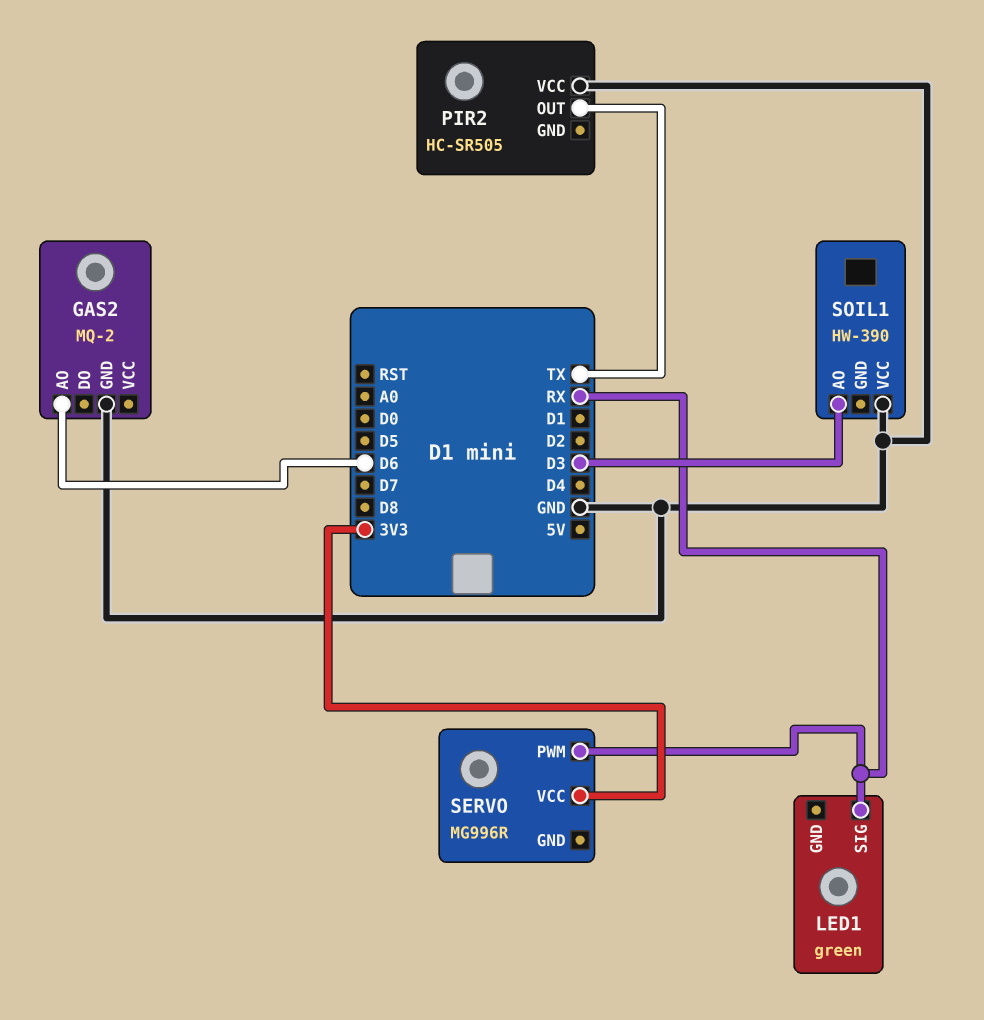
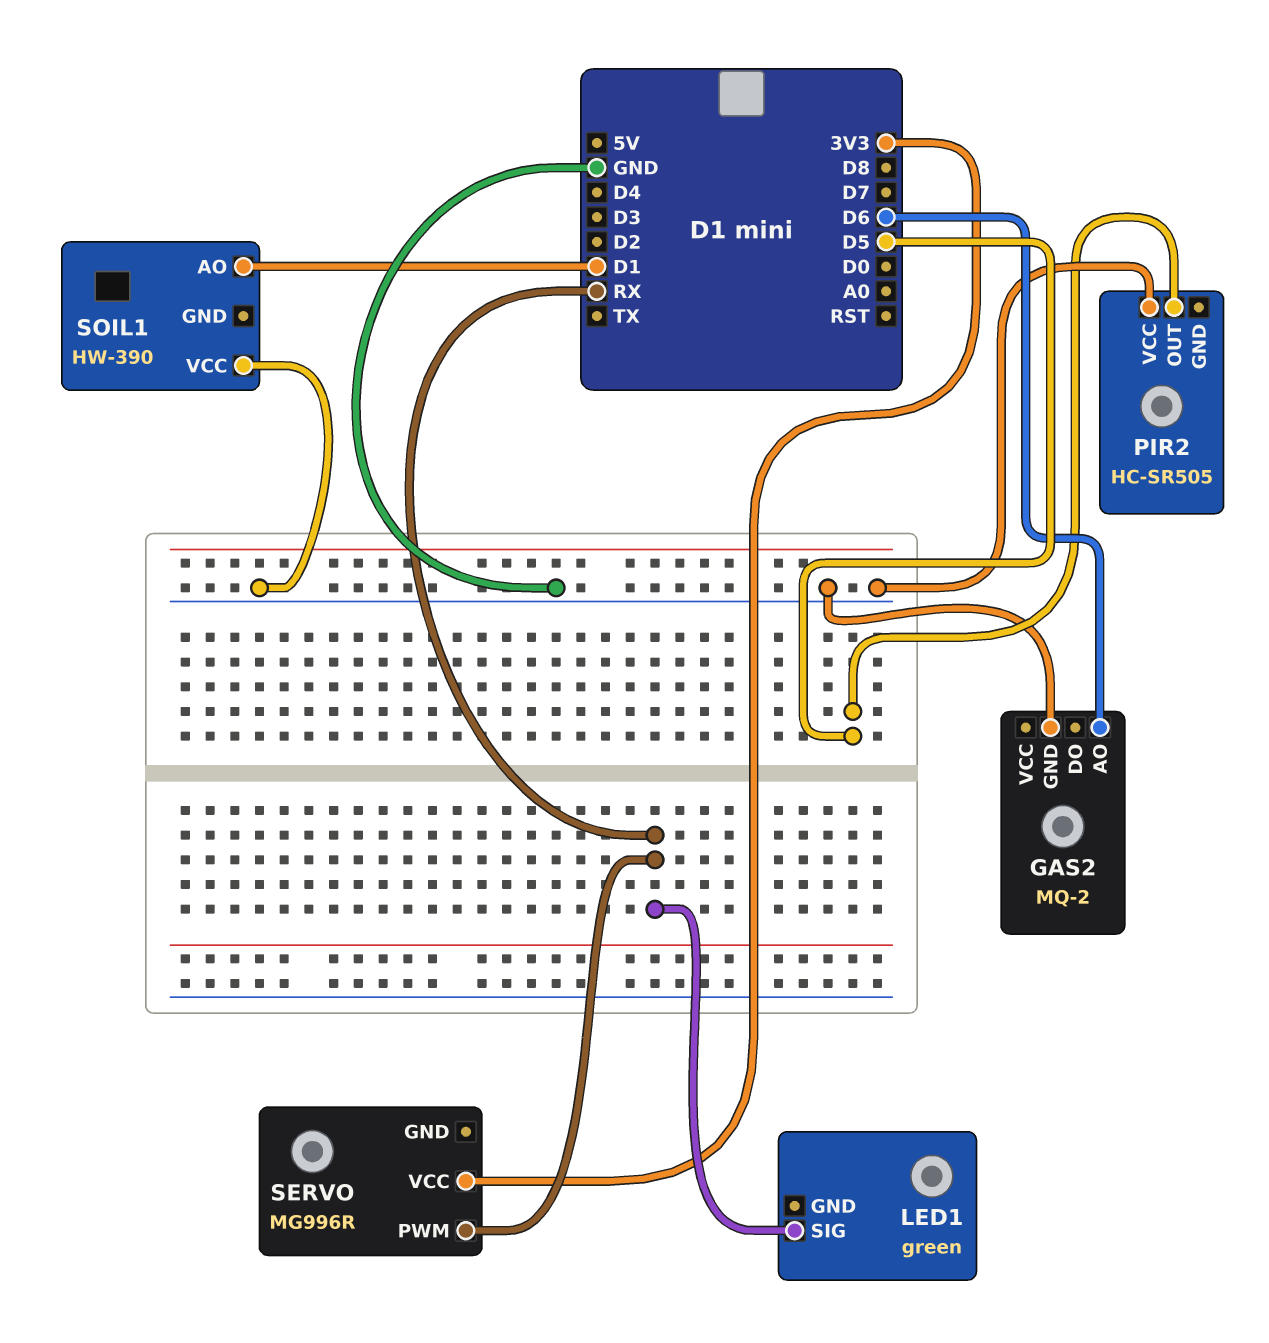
PIR2 pin OUT: TX -> D5
SOIL1 pin AO: D3 -> D1

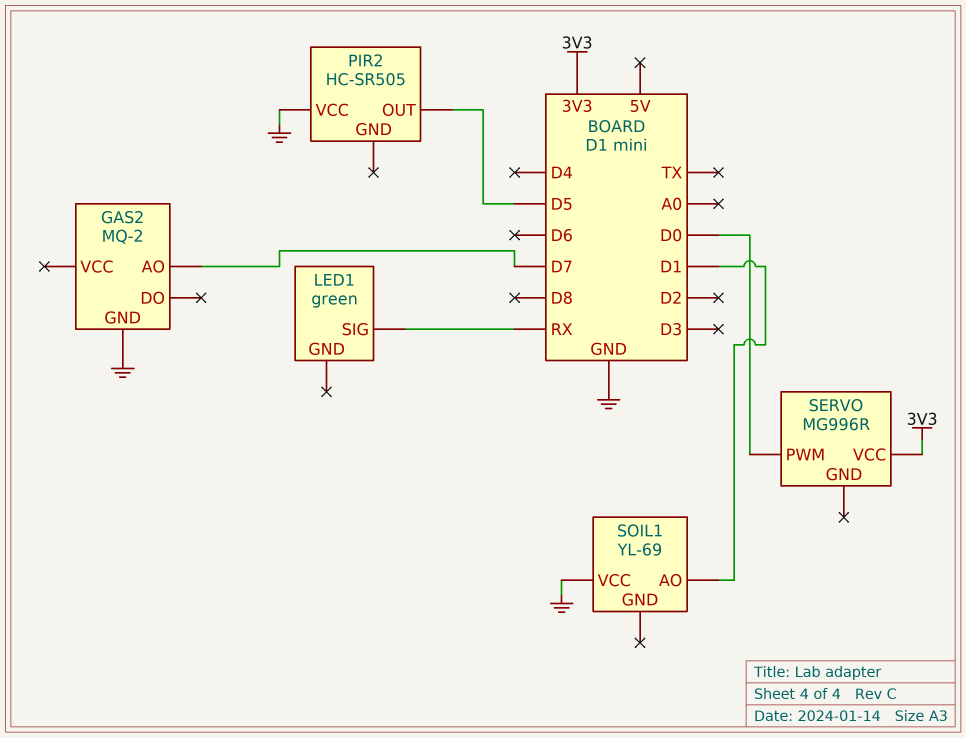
GAS2 pin AO: D6 -> D7
SERVO pin PWM: RX -> D0
SOIL1: HW-390 -> YL-69

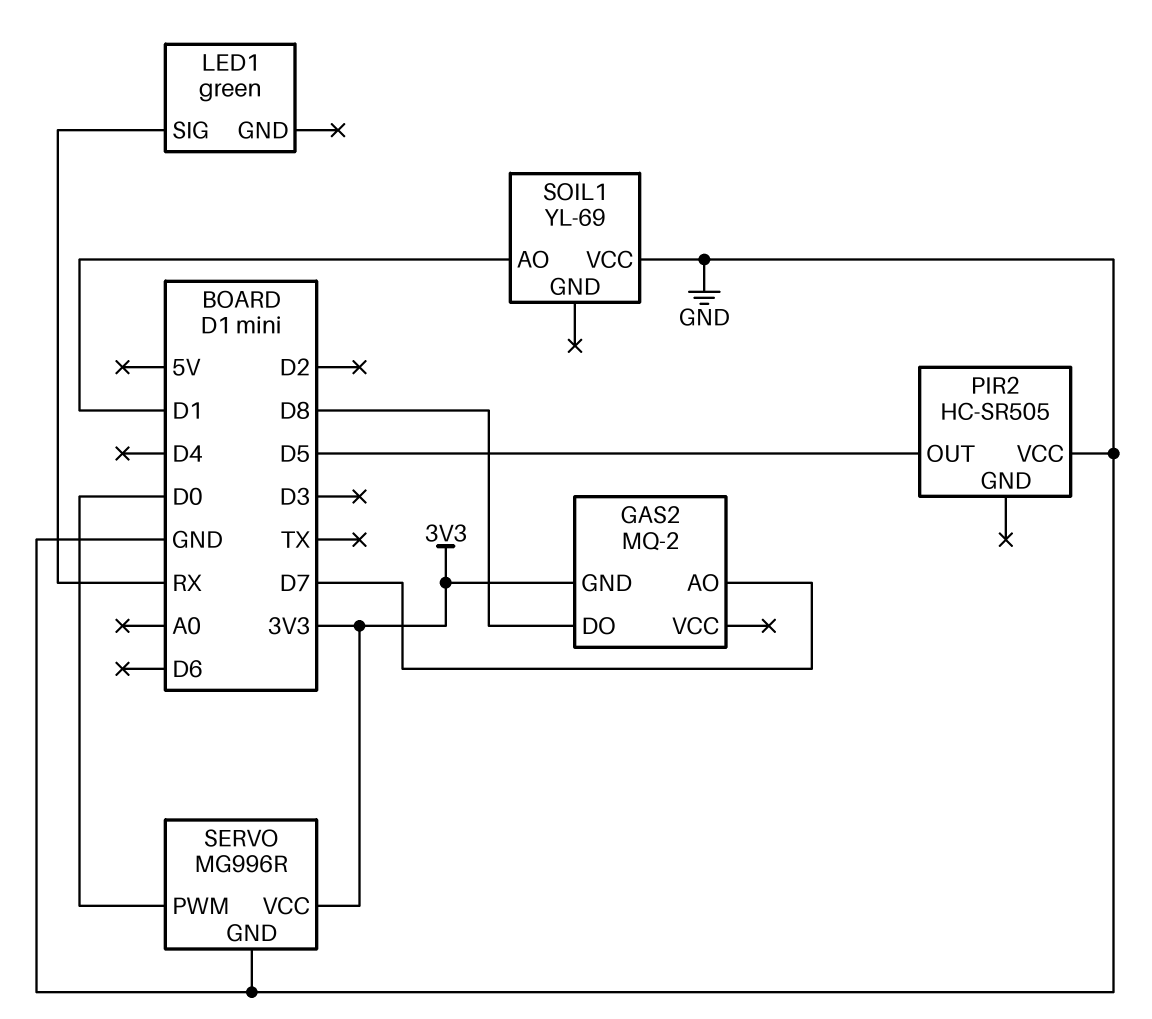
GAS2 pin DO: none -> D8
GAS2 pin GND: GND -> 3V3
SERVO pin GND: none -> GND

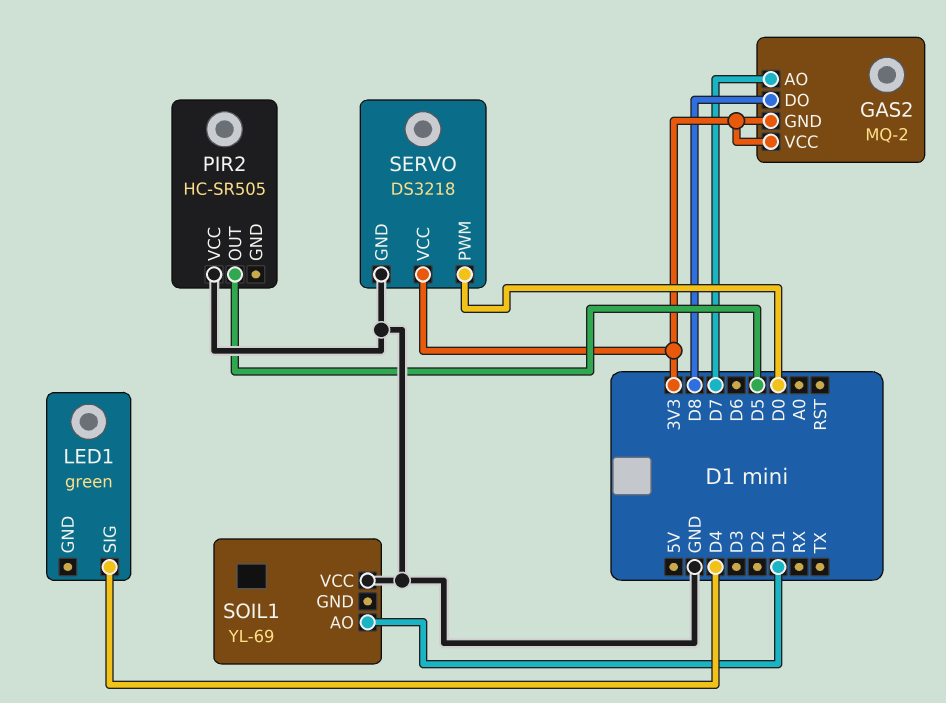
GAS2 pin VCC: none -> 3V3
LED1 pin SIG: RX -> D4
SERVO: MG996R -> DS3218

